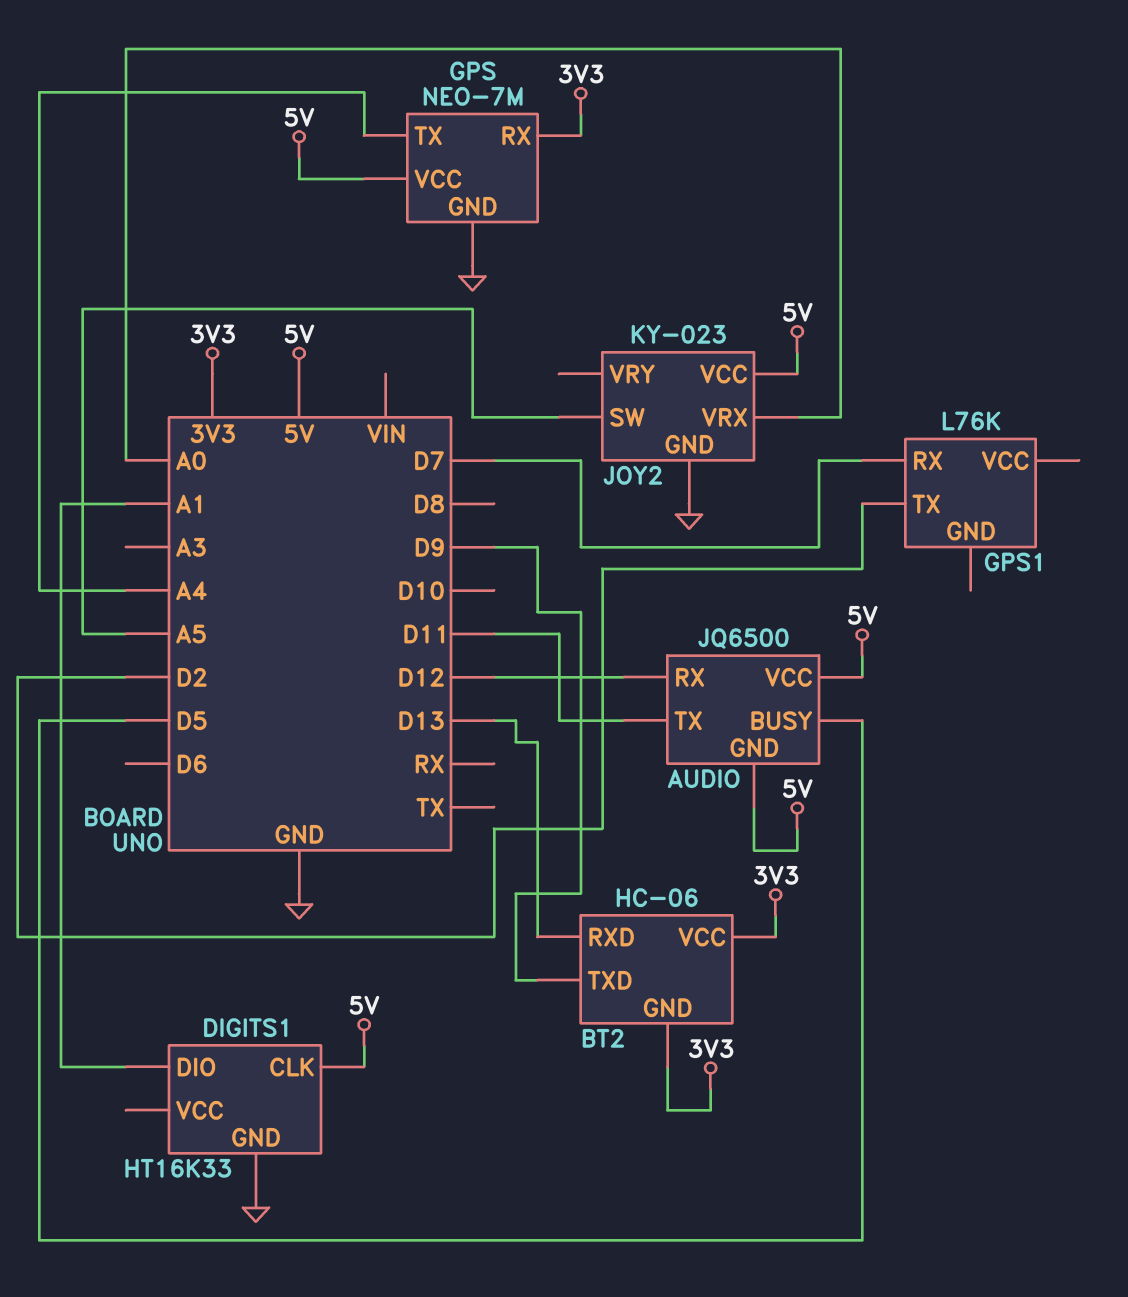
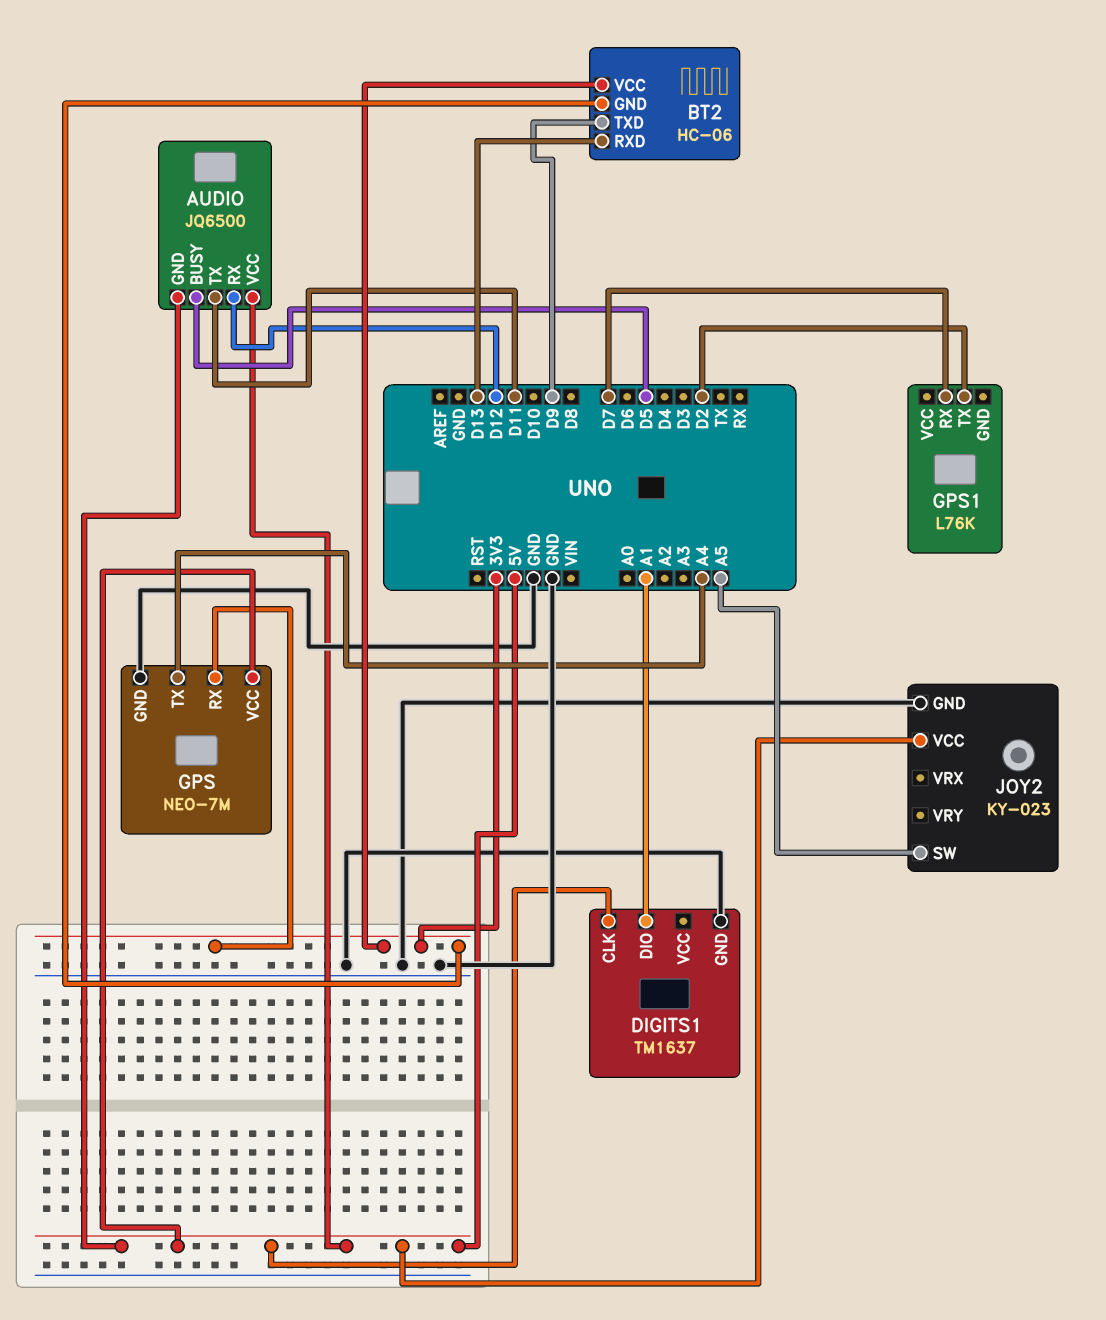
DIGITS1: HT16K33 -> TM1637
JOY2 pin VRX: A0 -> none

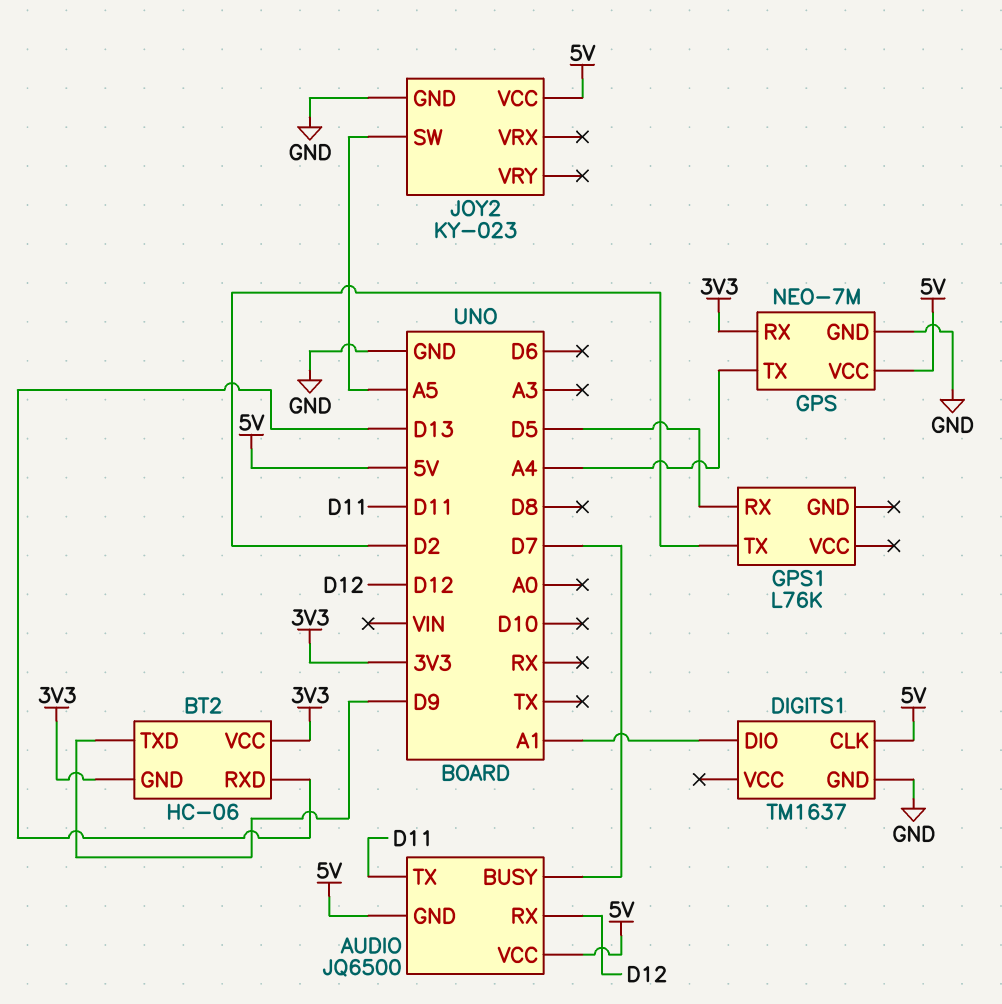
AUDIO pin BUSY: D5 -> D7
GPS1 pin RX: D7 -> D5

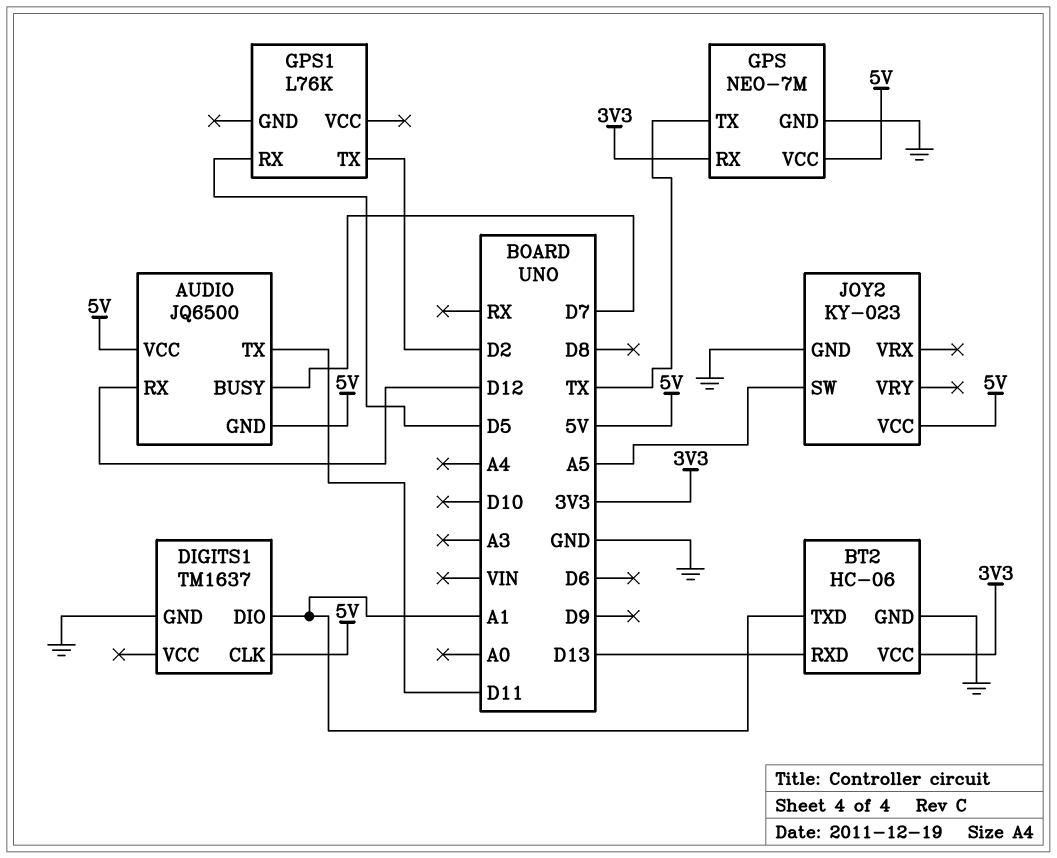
BT2 pin GND: 3V3 -> GND
BT2 pin TXD: D9 -> A1
GPS pin TX: A4 -> TX

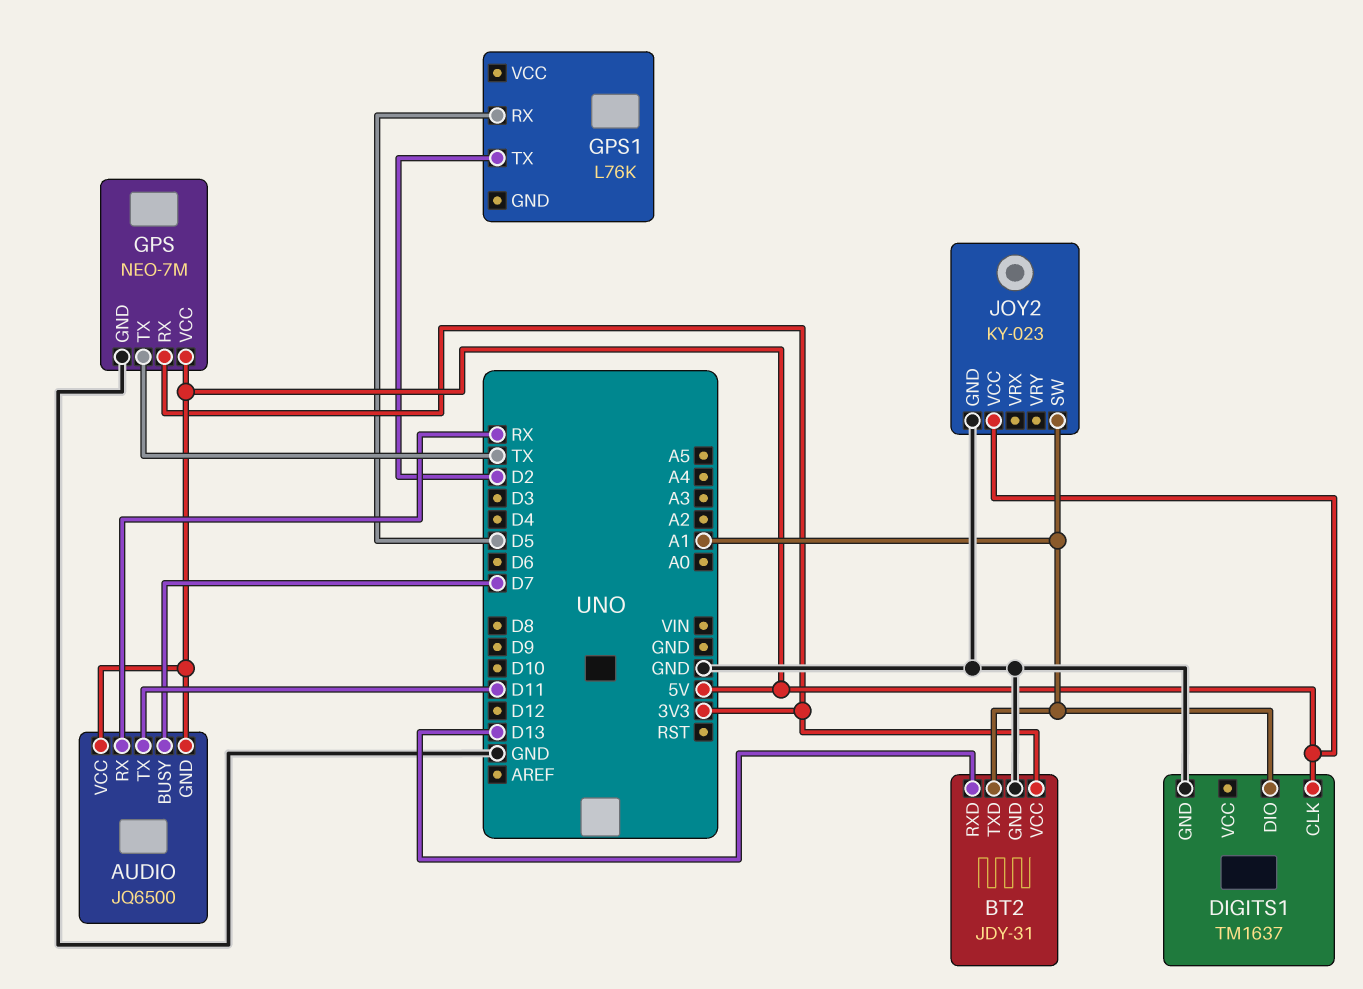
AUDIO pin RX: D12 -> RX
BT2: HC-06 -> JDY-31
JOY2 pin SW: A5 -> A1

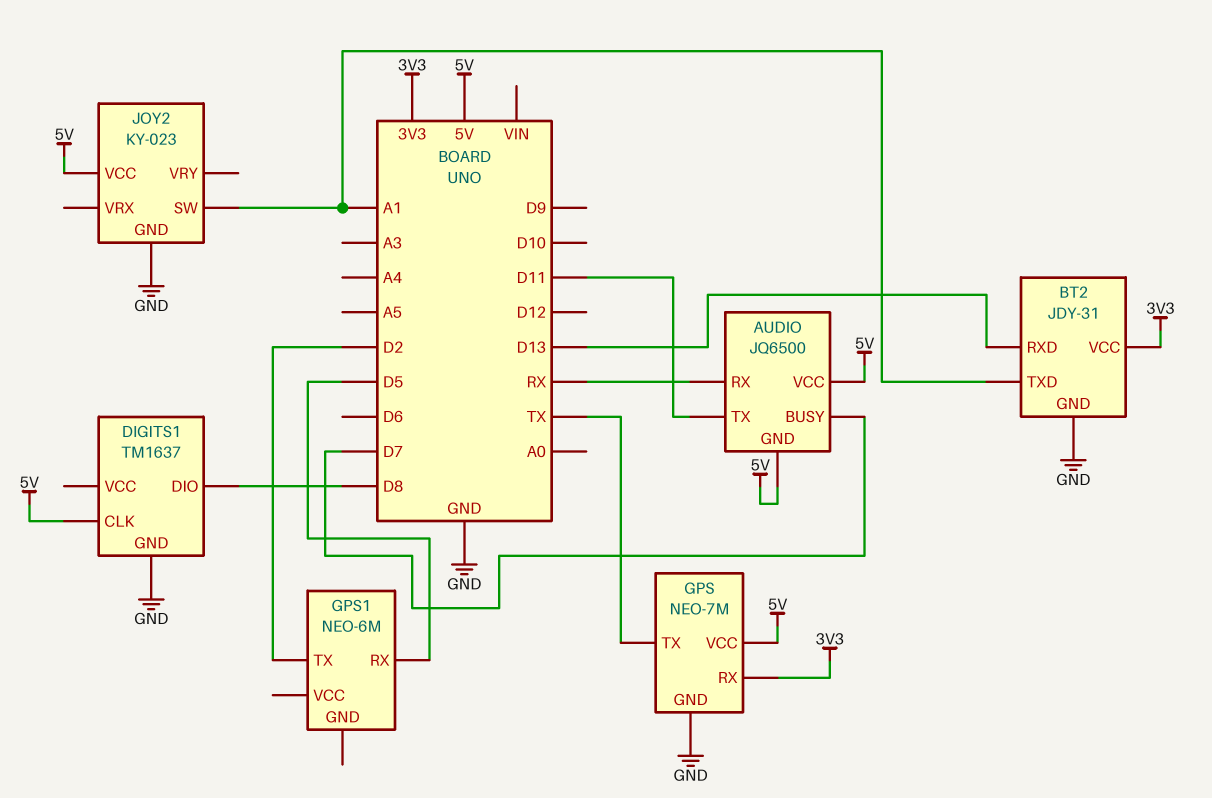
DIGITS1 pin DIO: A1 -> D8
GPS1: L76K -> NEO-6M

